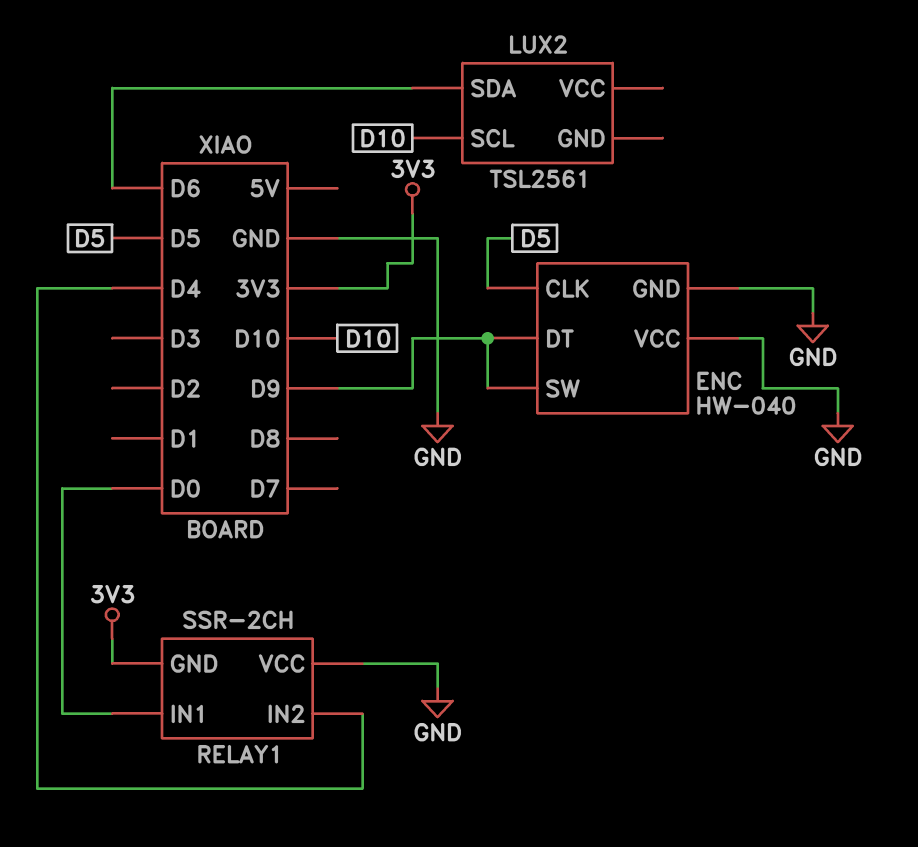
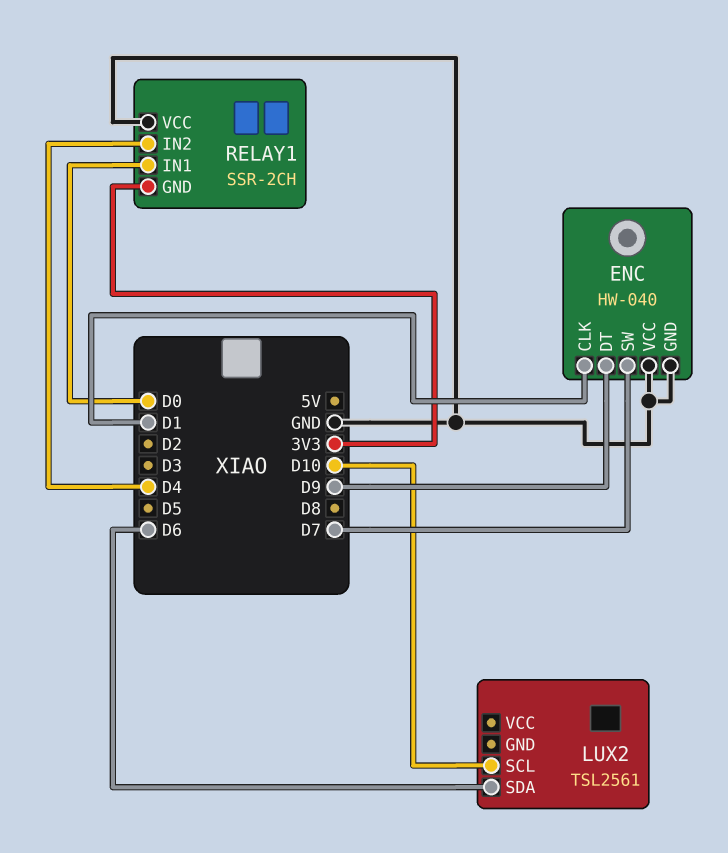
ENC pin CLK: D5 -> D1
ENC pin SW: D9 -> D7

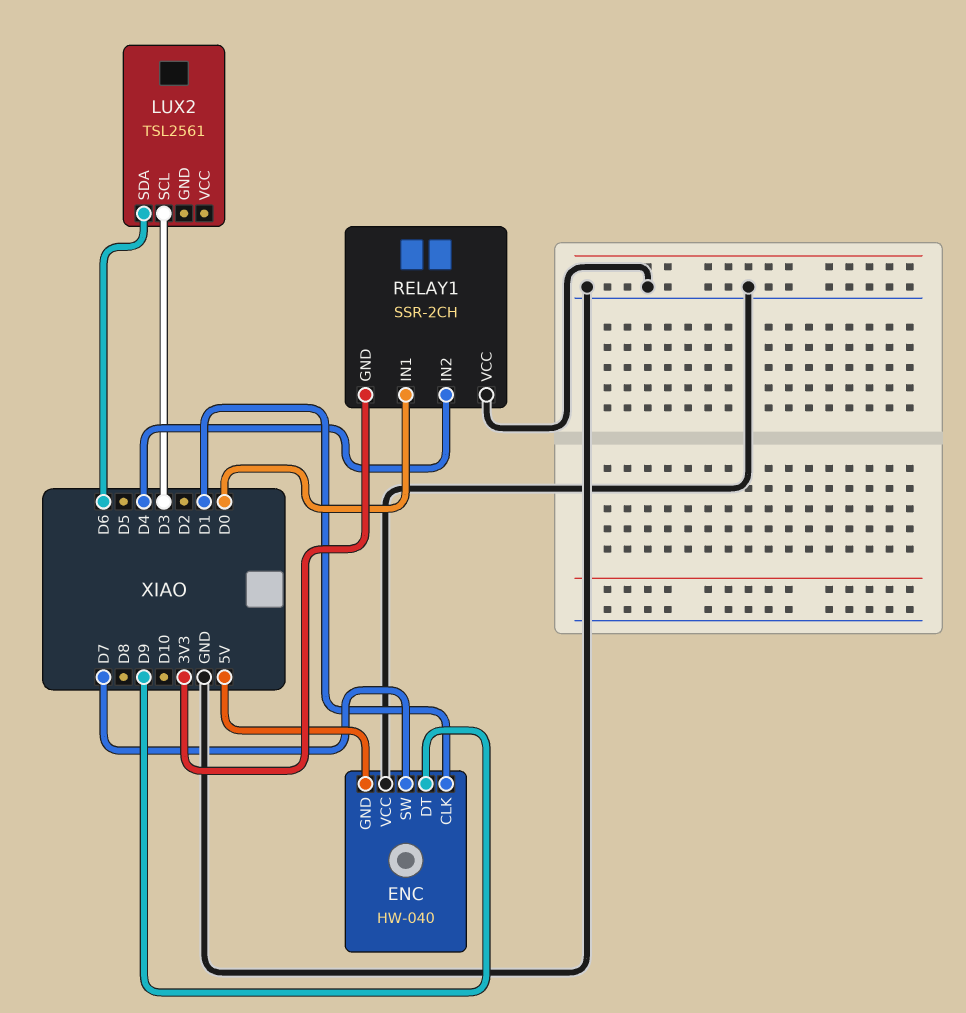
ENC pin GND: GND -> 5V
LUX2 pin SCL: D10 -> D3

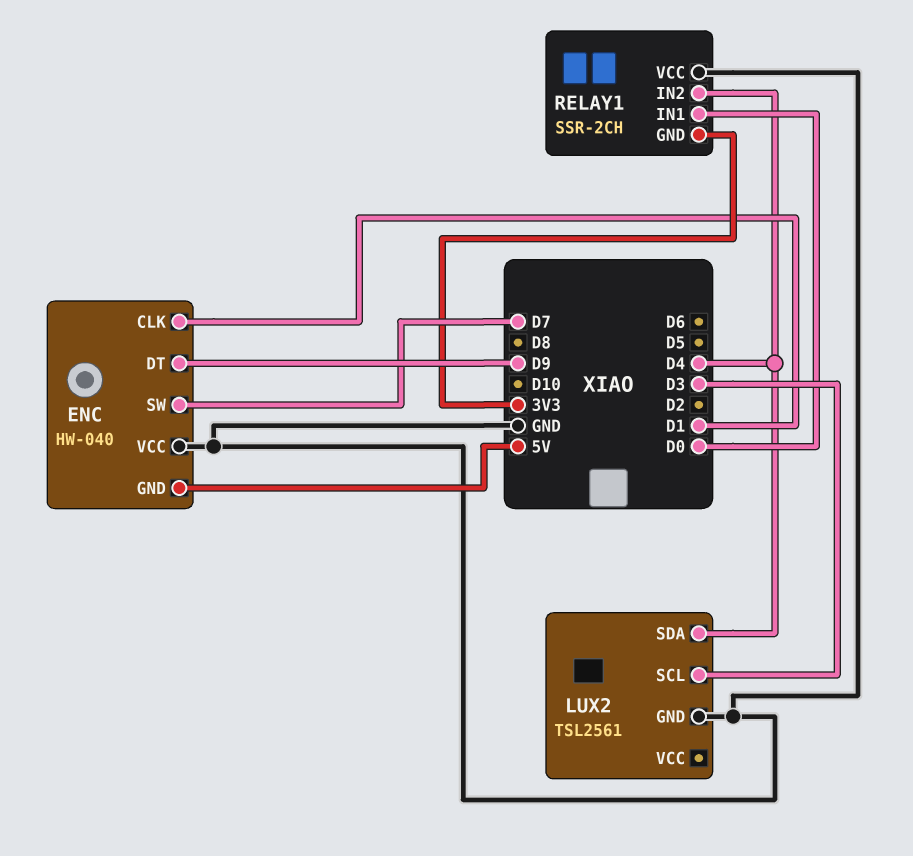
LUX2 pin GND: none -> GND
LUX2 pin SDA: D6 -> D4

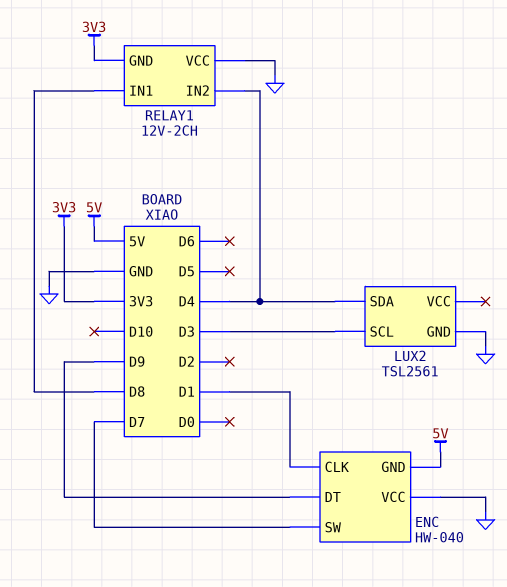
RELAY1: SSR-2CH -> 12V-2CH
RELAY1 pin IN1: D0 -> D8

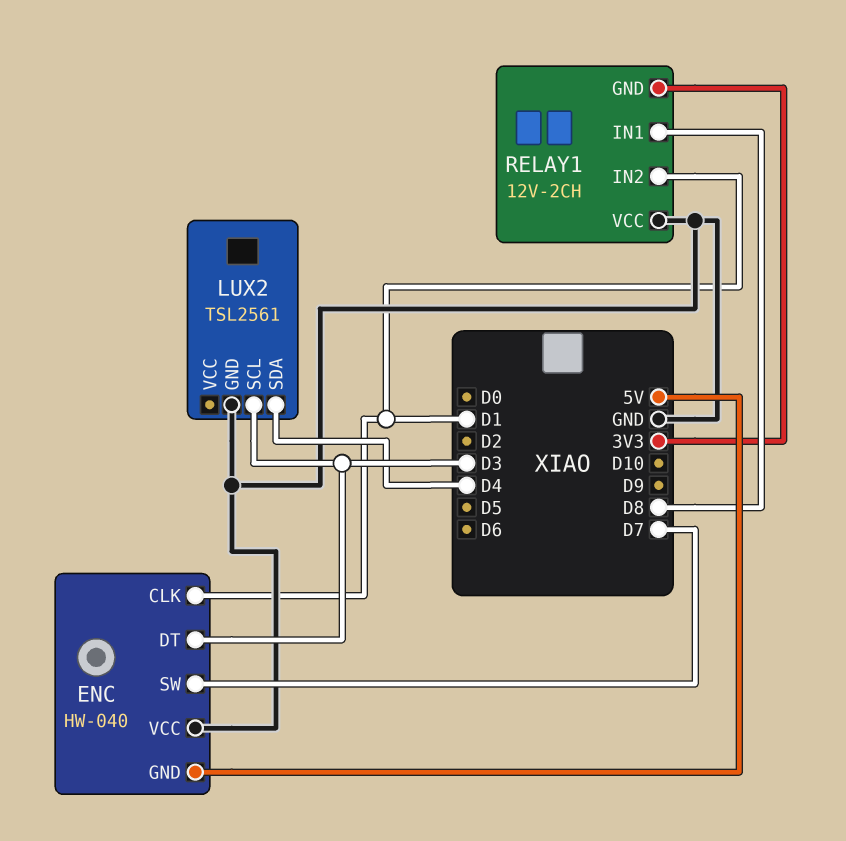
ENC pin DT: D9 -> D3
RELAY1 pin IN2: D4 -> D1

